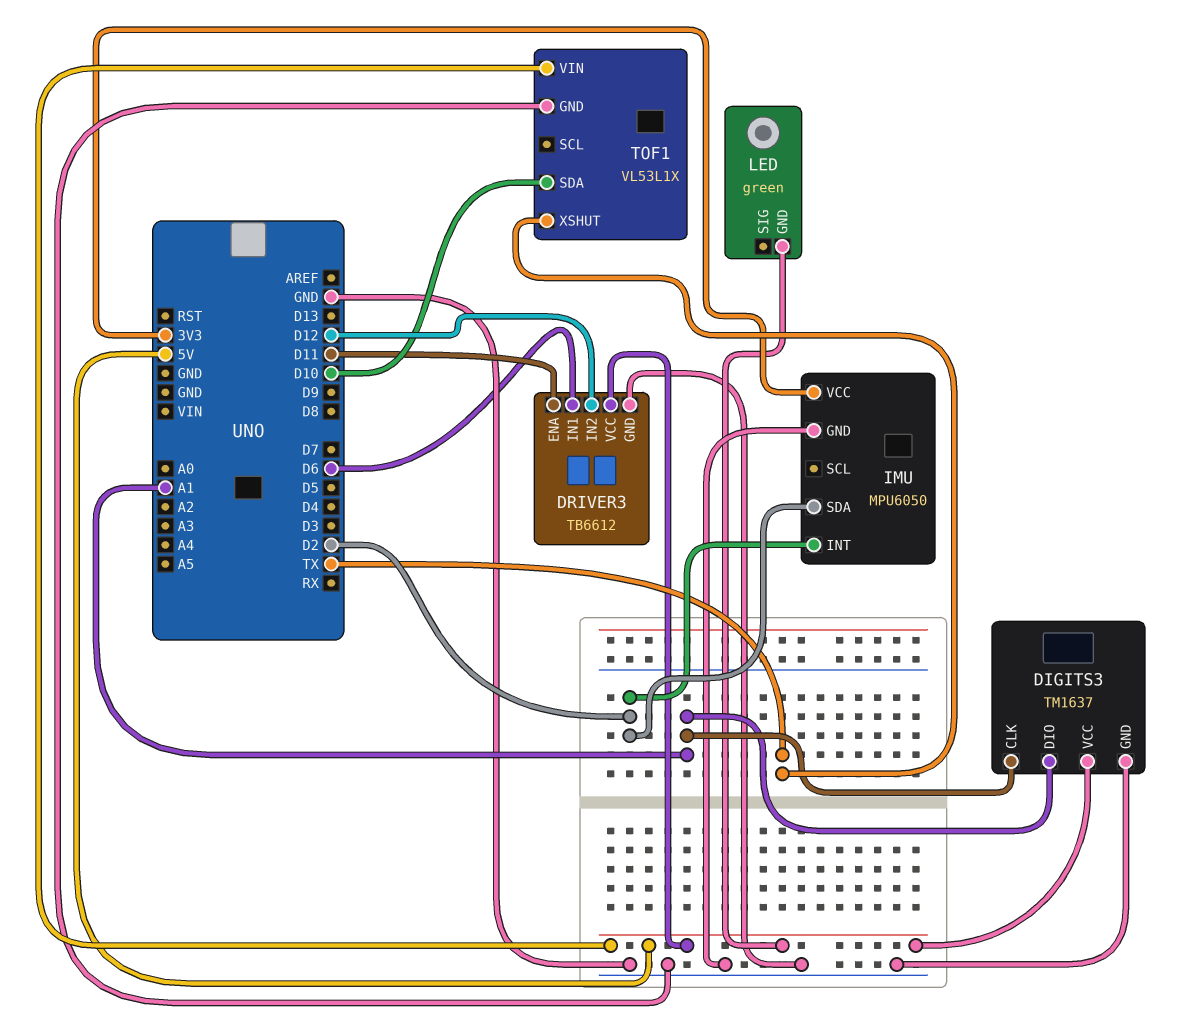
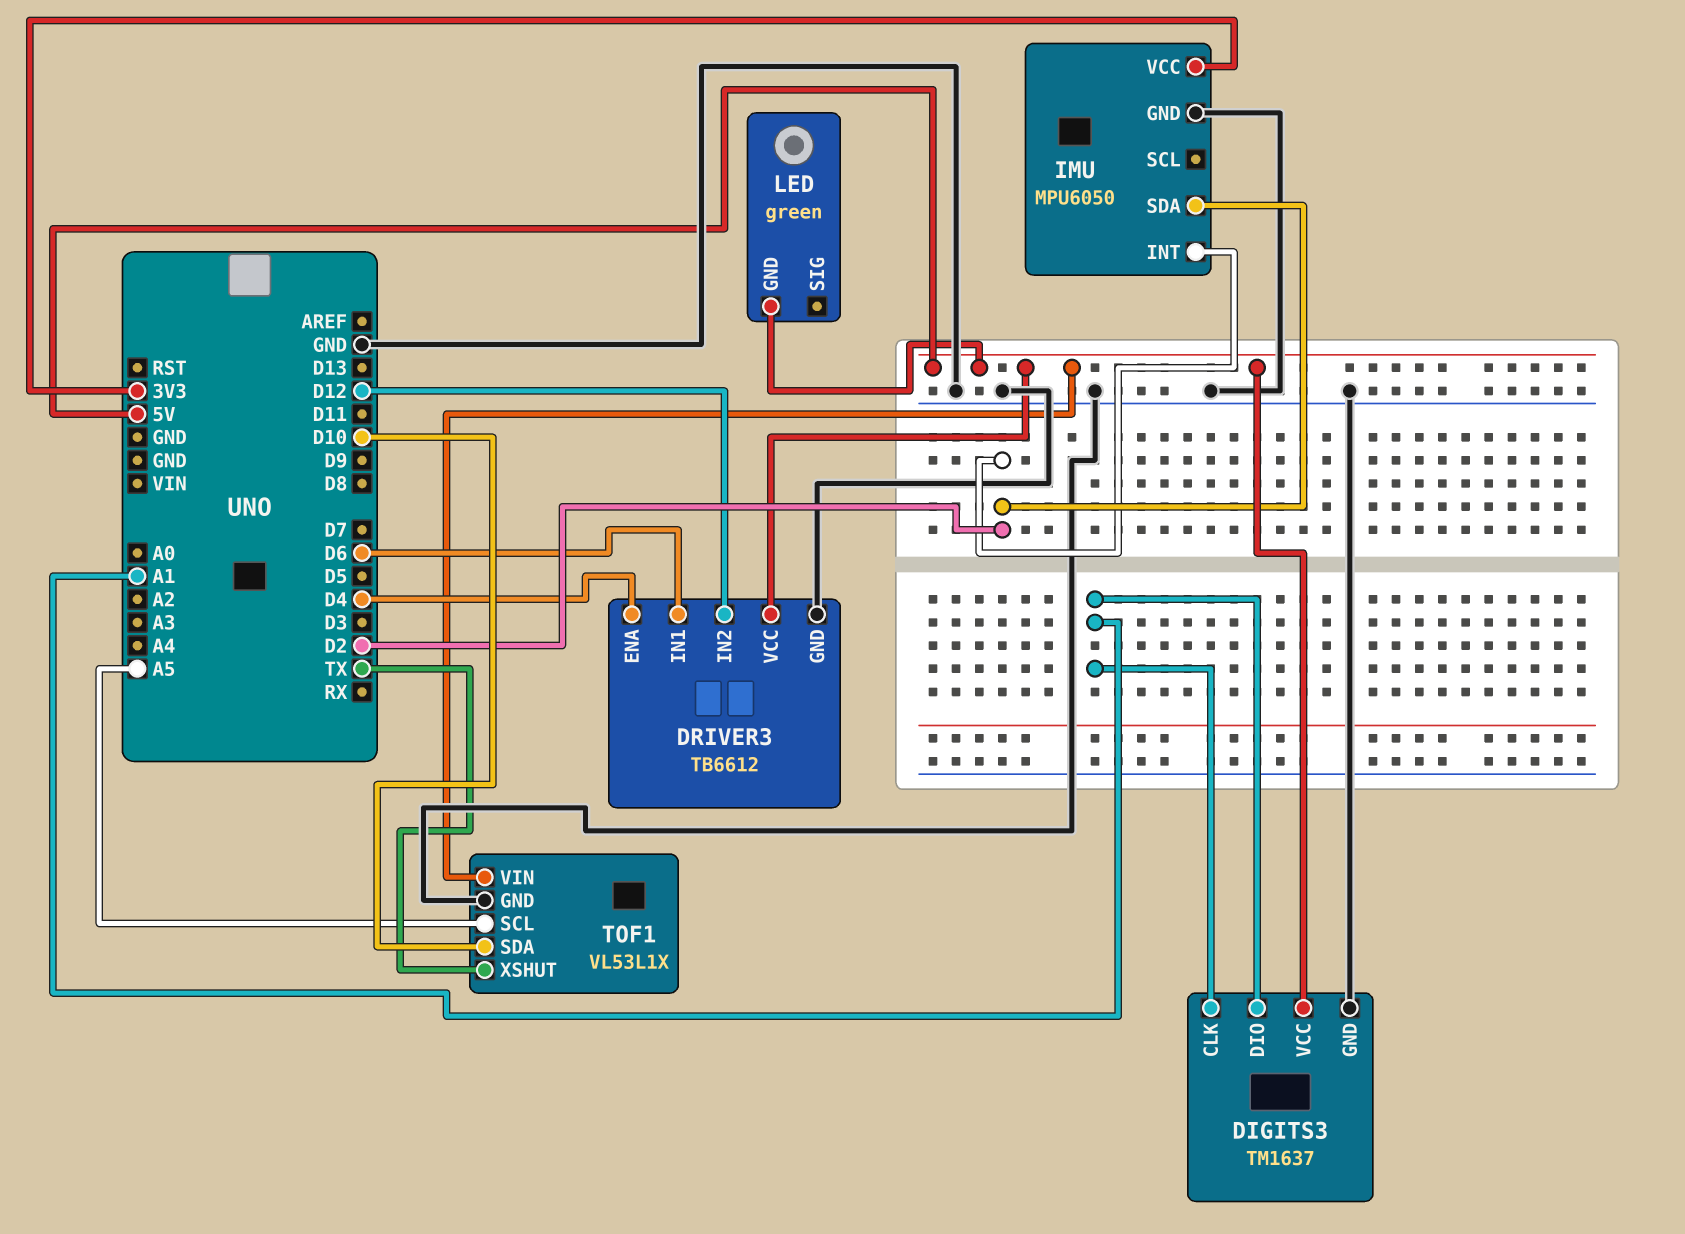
DRIVER3 pin ENA: D11 -> D4
TOF1 pin SCL: none -> A5

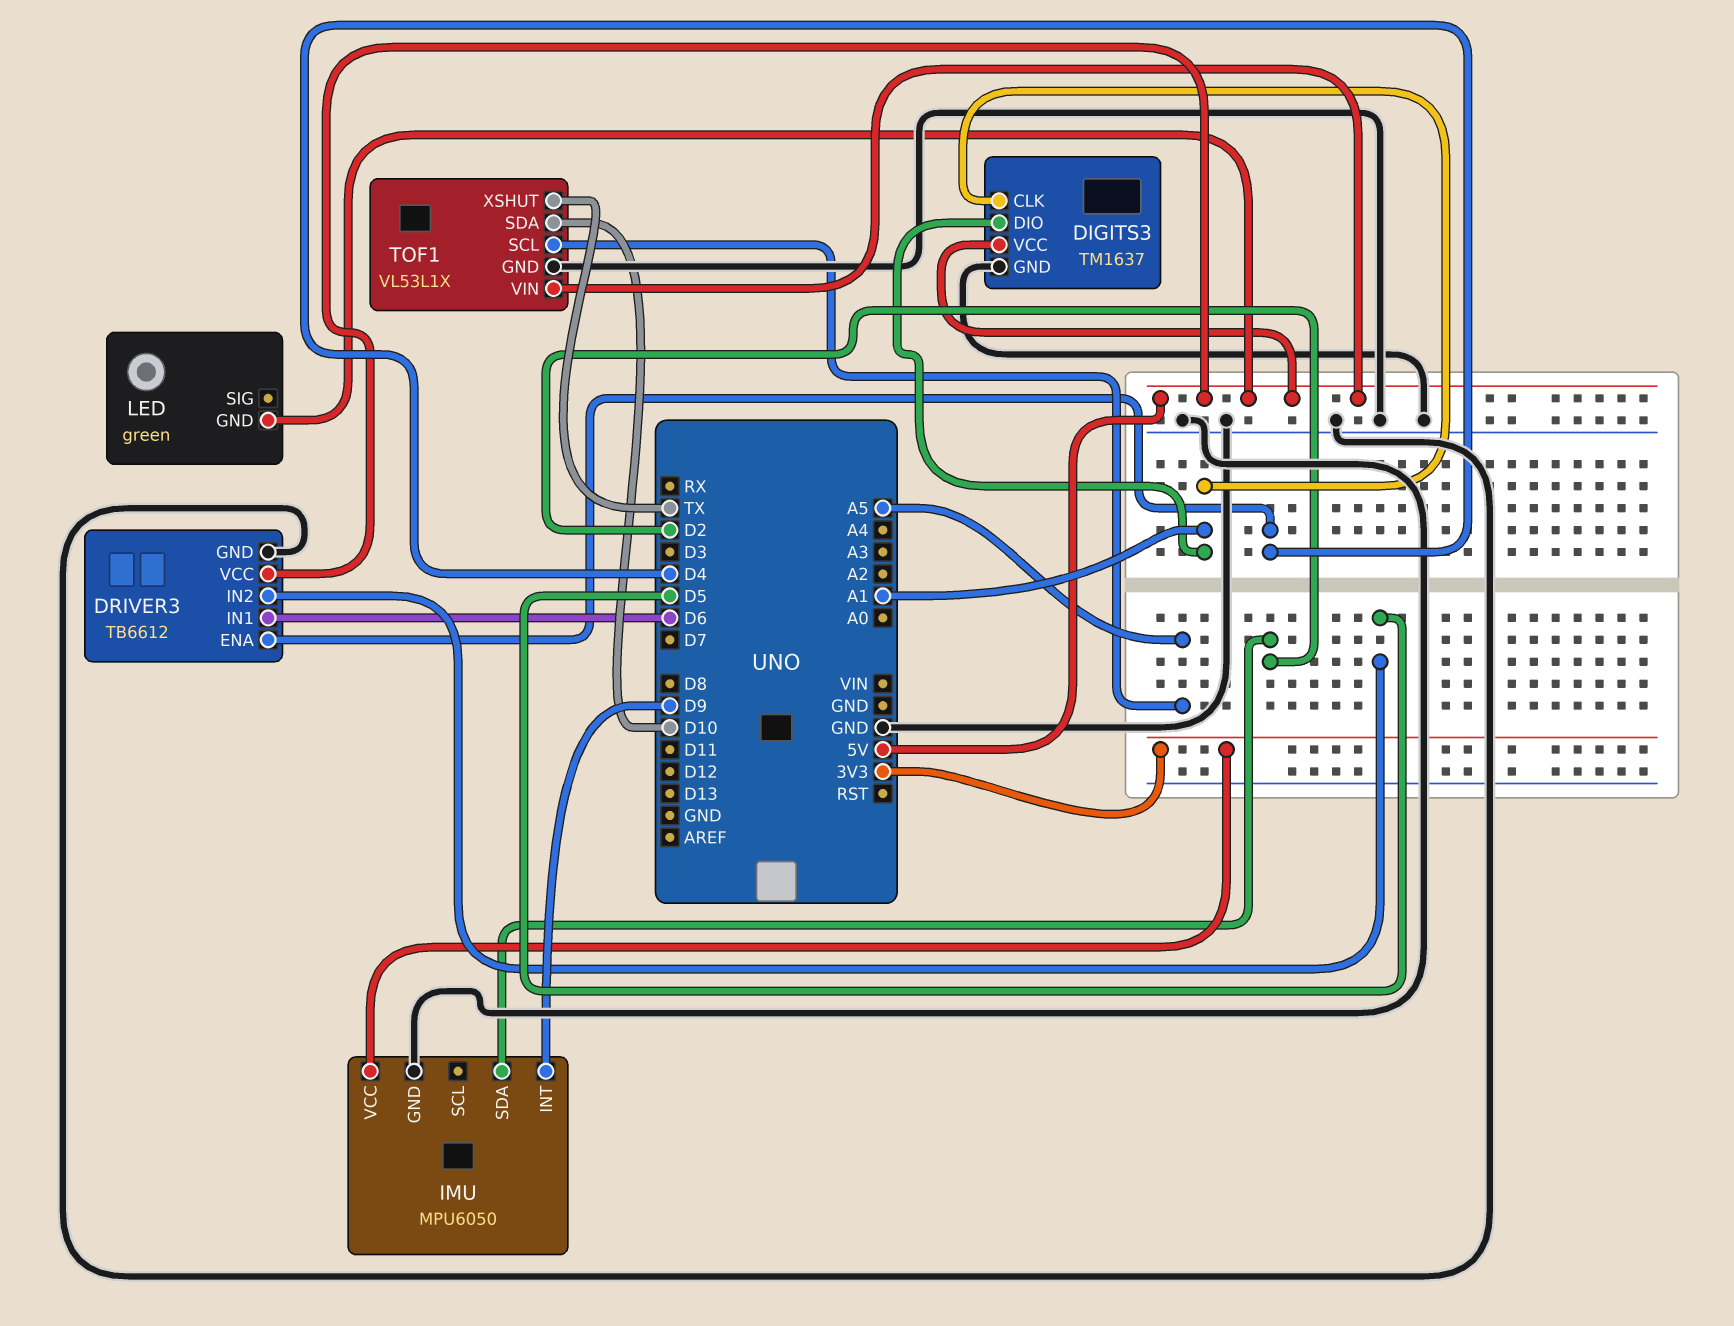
DRIVER3 pin IN2: D12 -> D5
IMU pin INT: D2 -> D9

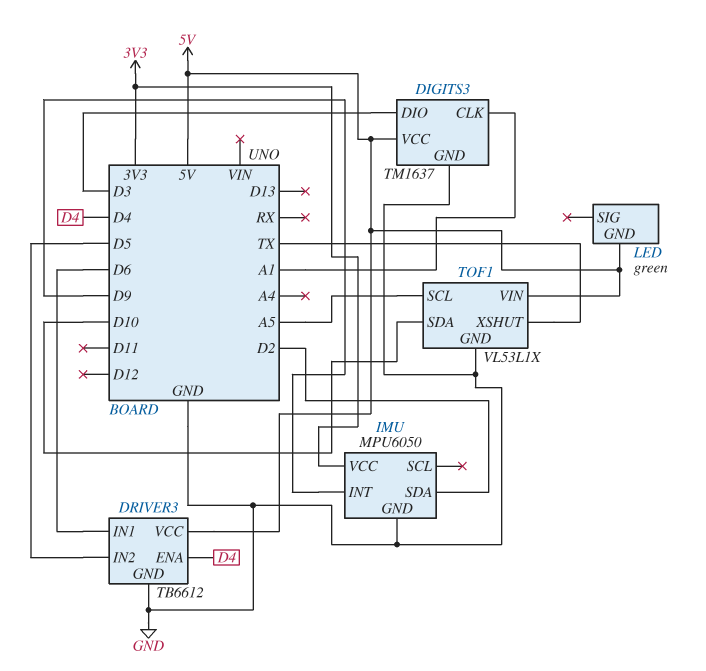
DIGITS3 pin DIO: A1 -> D3

